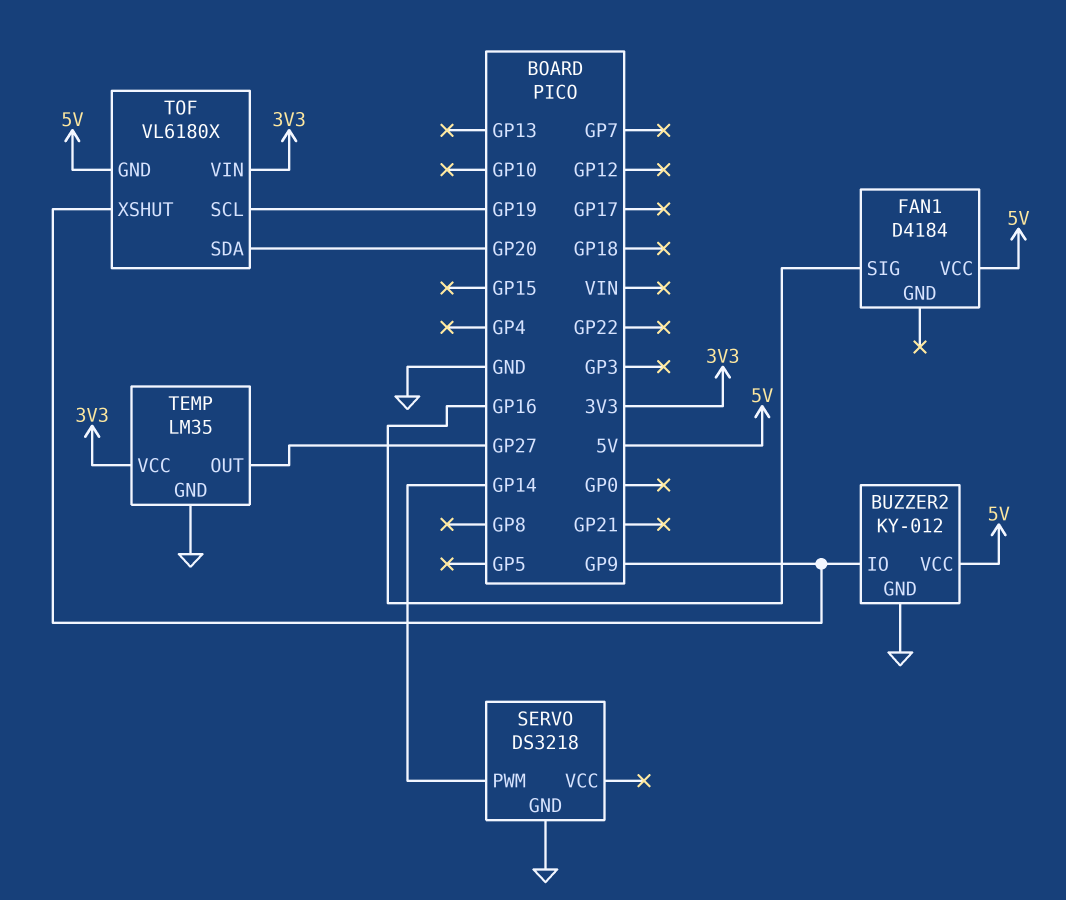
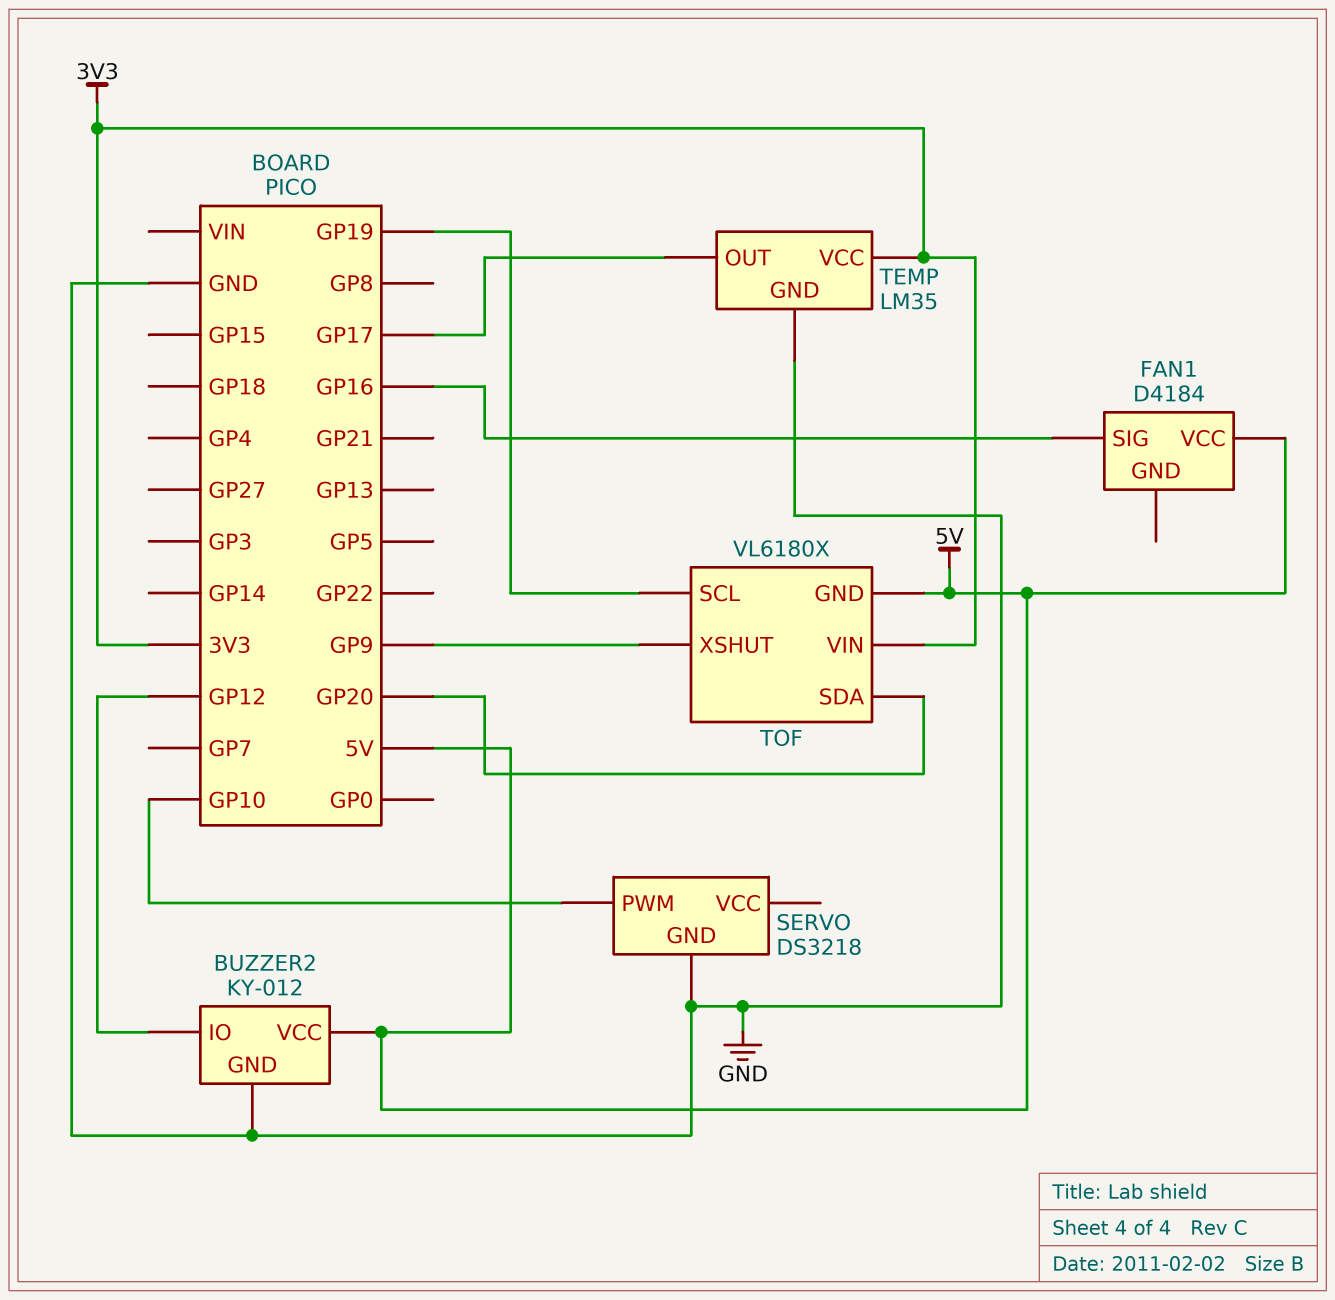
BUZZER2 pin IO: GP9 -> GP12
SERVO pin PWM: GP14 -> GP10
TEMP pin OUT: GP27 -> GP17

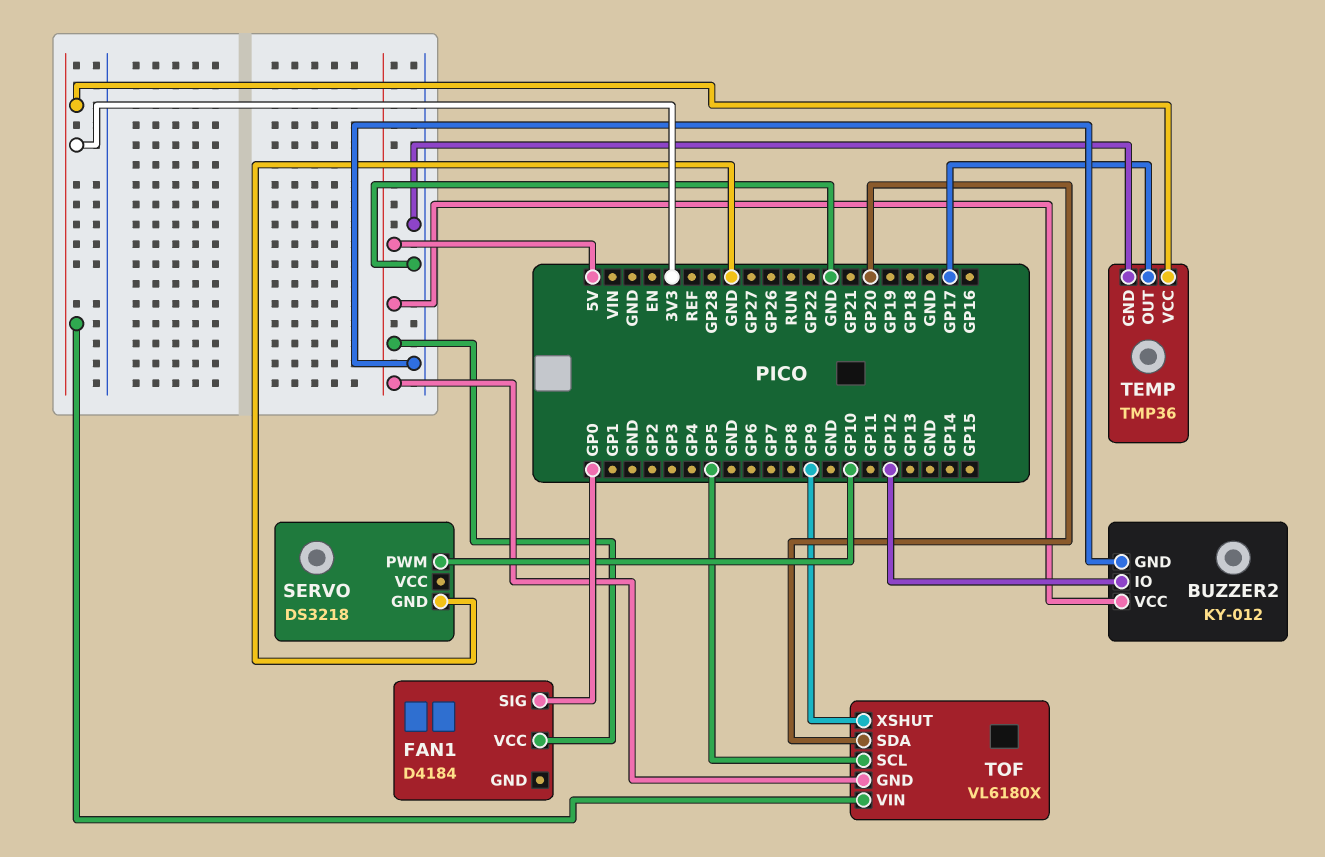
FAN1 pin SIG: GP16 -> GP0
TEMP: LM35 -> TMP36
TOF pin SCL: GP19 -> GP5

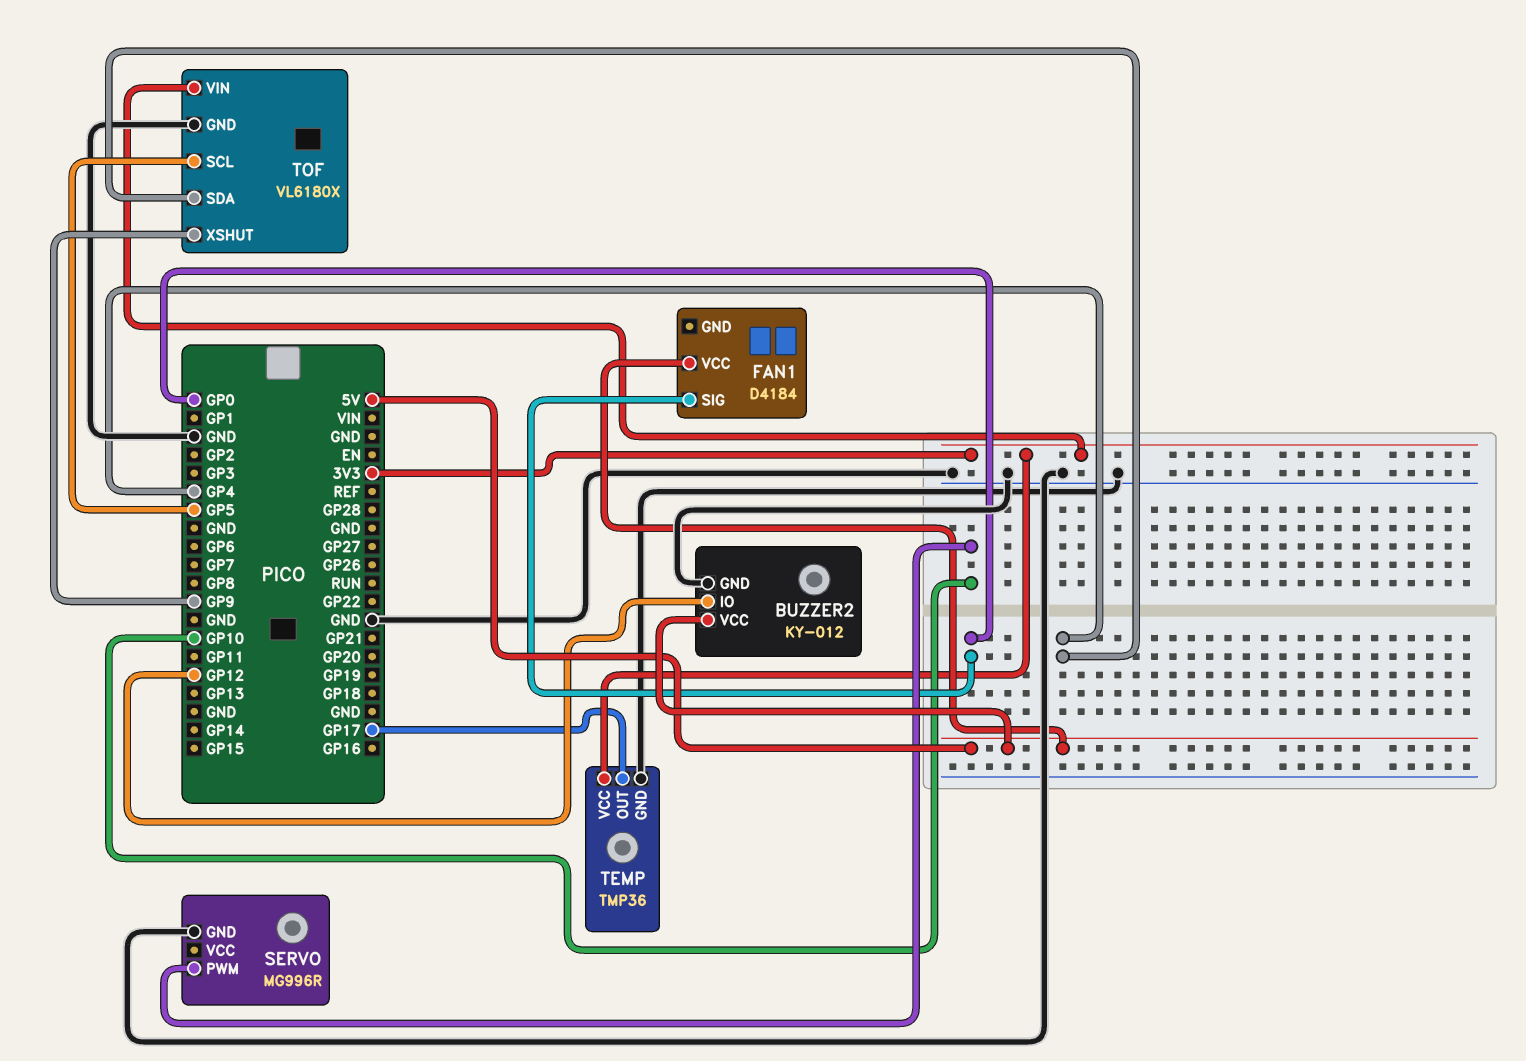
SERVO: DS3218 -> MG996R
TOF pin GND: 5V -> GND
TOF pin SDA: GP20 -> GP4

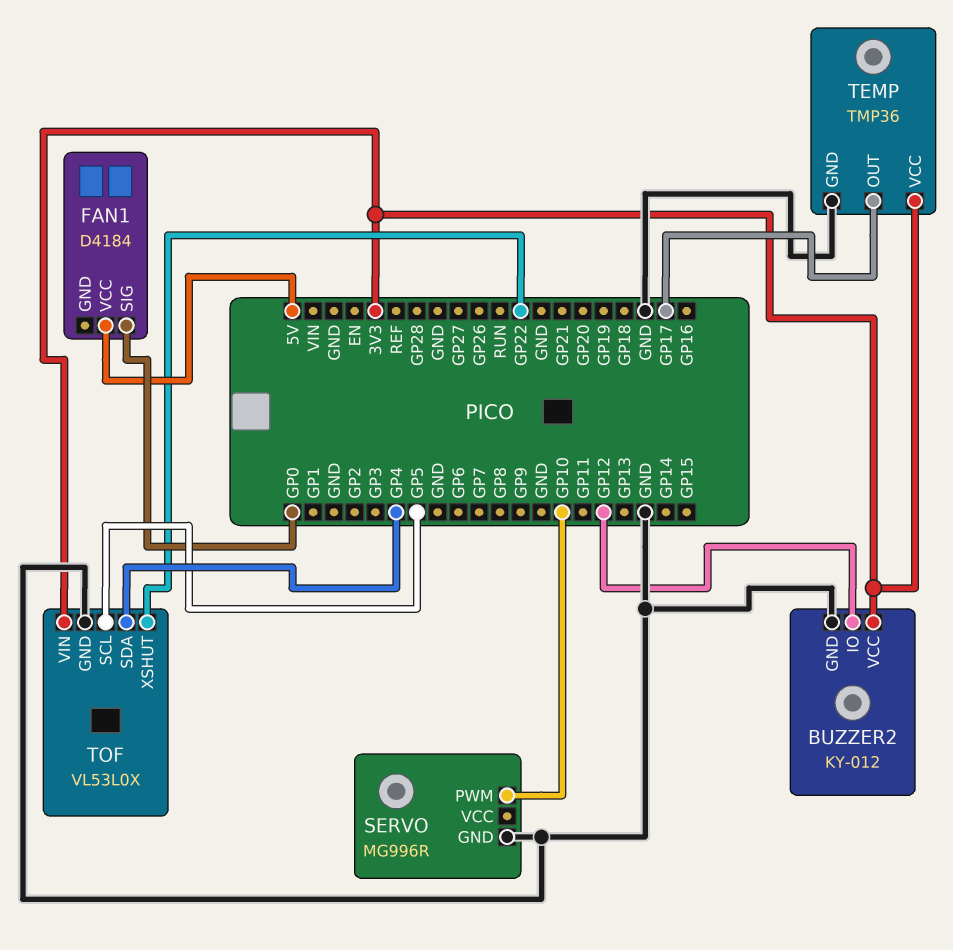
BUZZER2 pin VCC: 5V -> 3V3
TOF: VL6180X -> VL53L0X
TOF pin XSHUT: GP9 -> GP22

